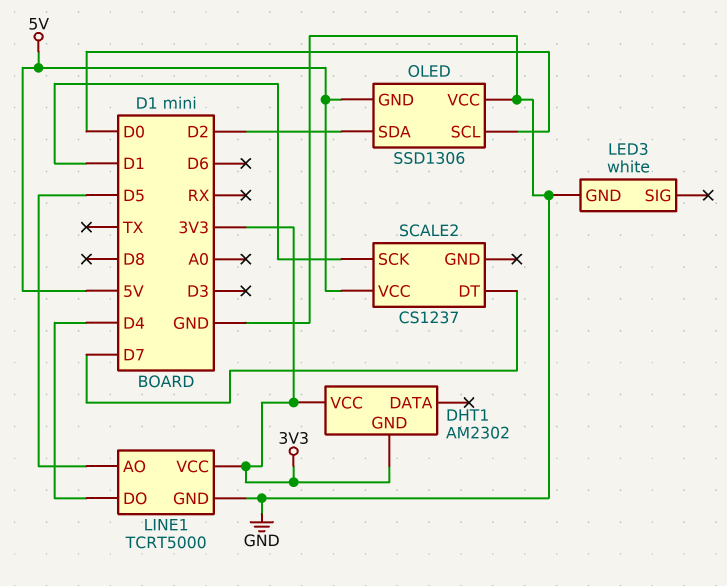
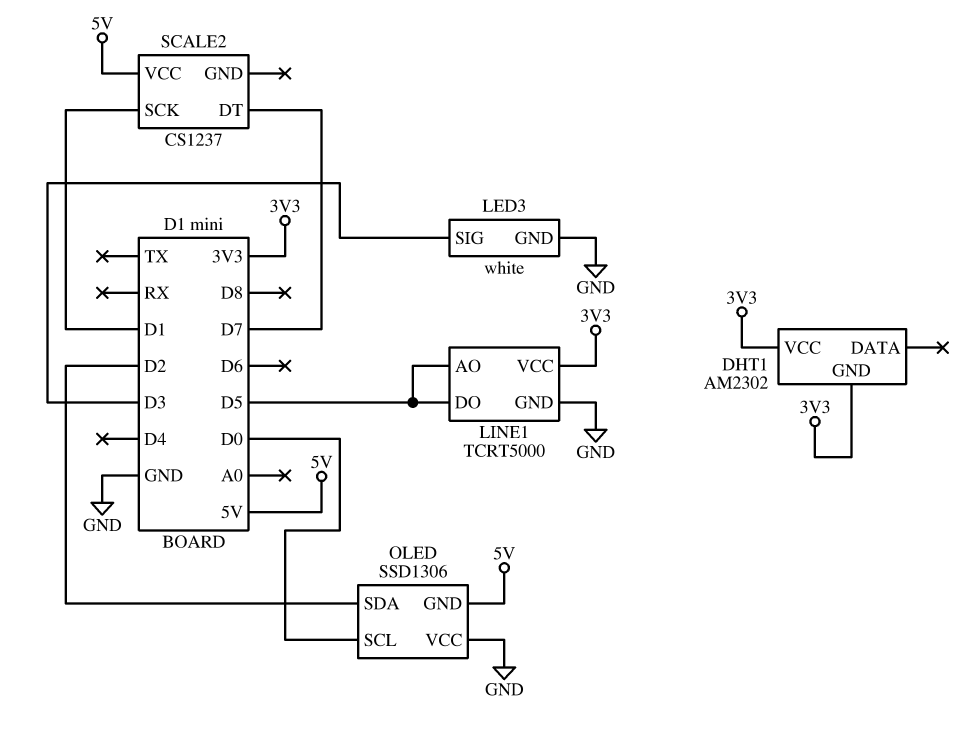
LED3 pin SIG: none -> D3
LINE1 pin DO: D4 -> D5

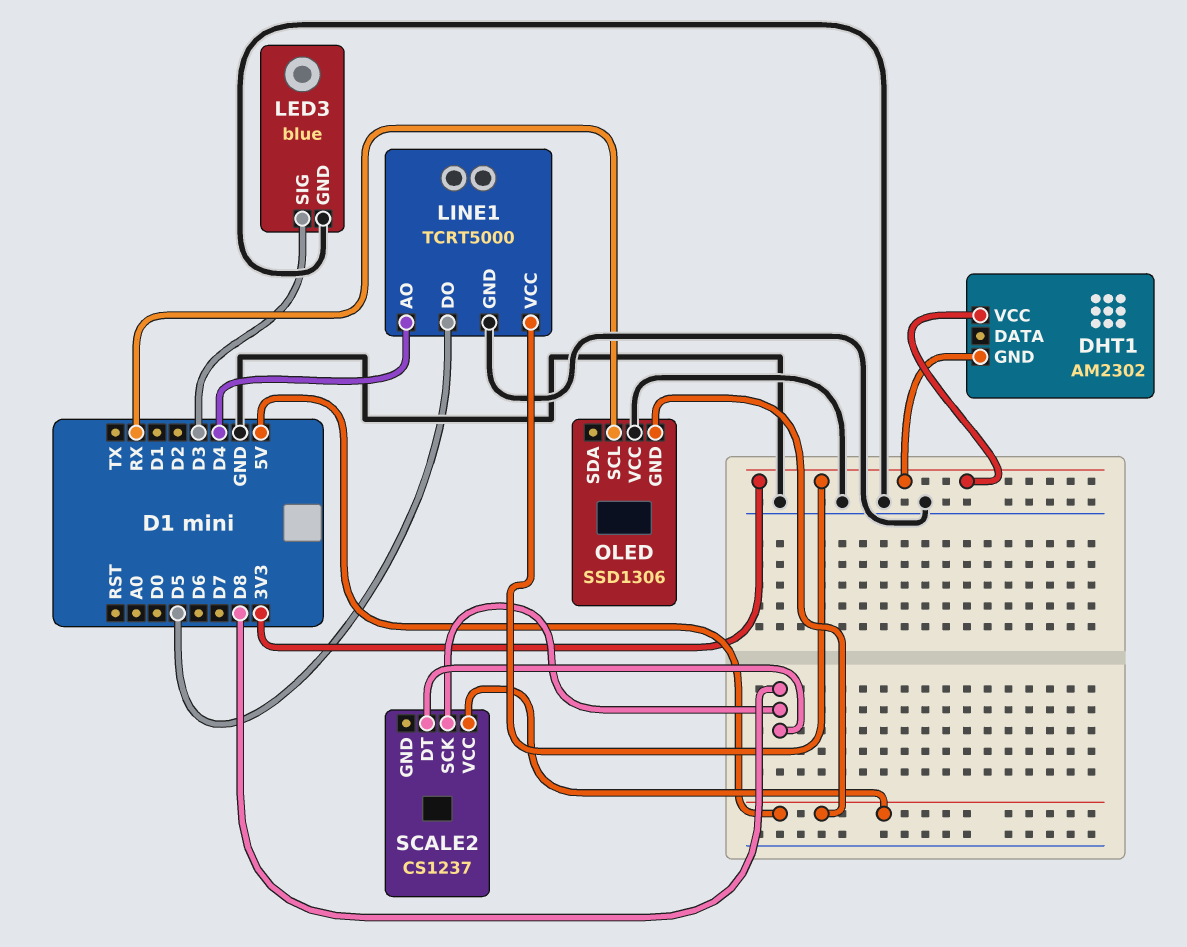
LED3: white -> blue
LINE1 pin AO: D5 -> D4
OLED pin SCL: D0 -> RX
OLED pin SDA: D2 -> none
SCALE2 pin DT: D7 -> D8
SCALE2 pin SCK: D1 -> D8

